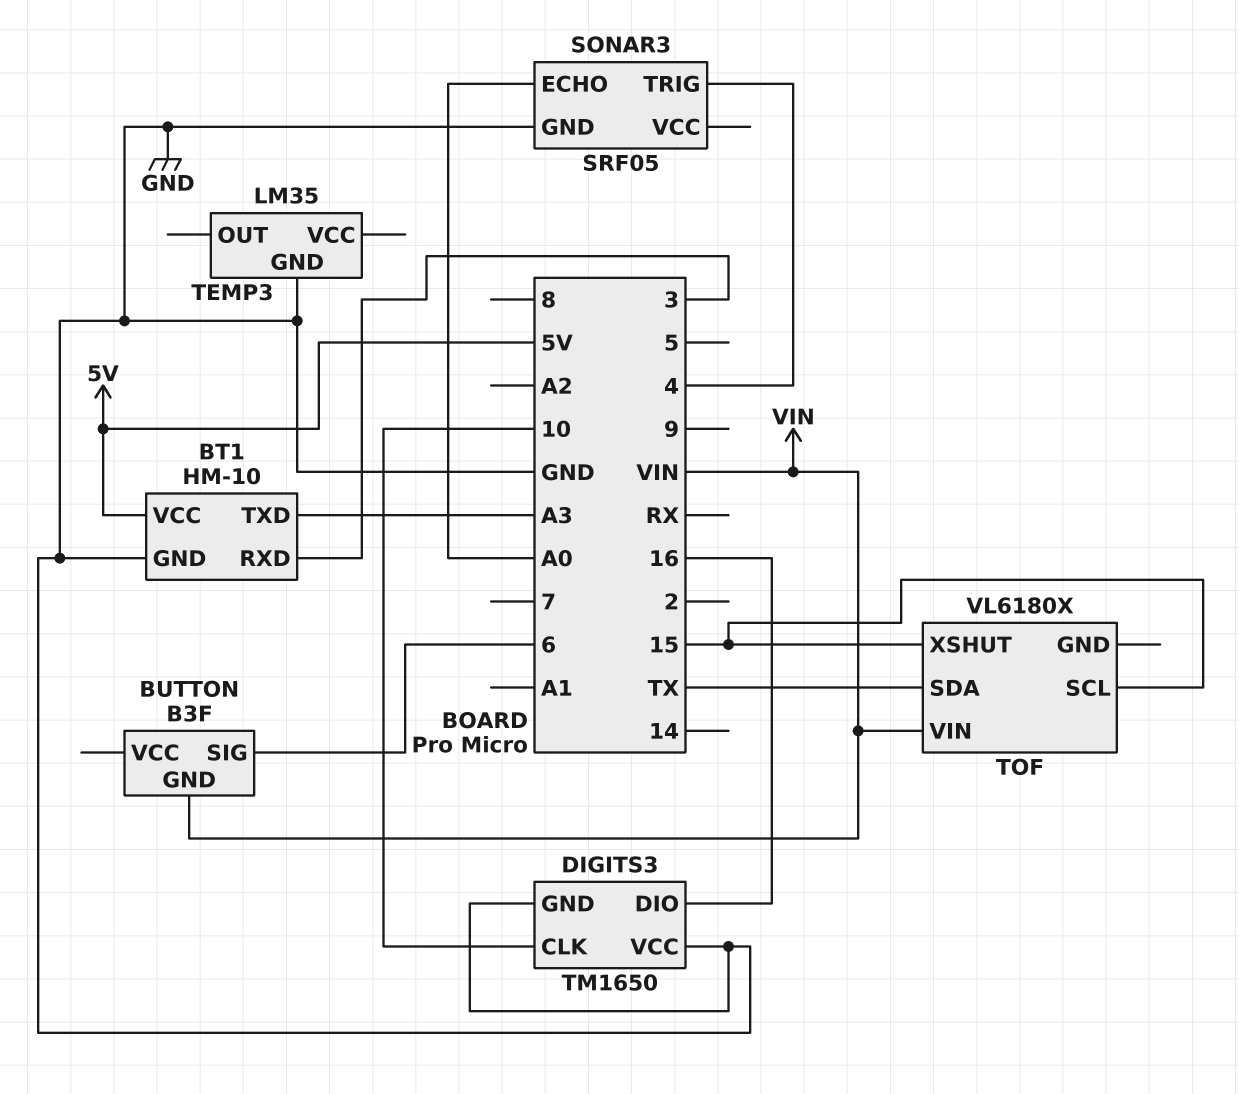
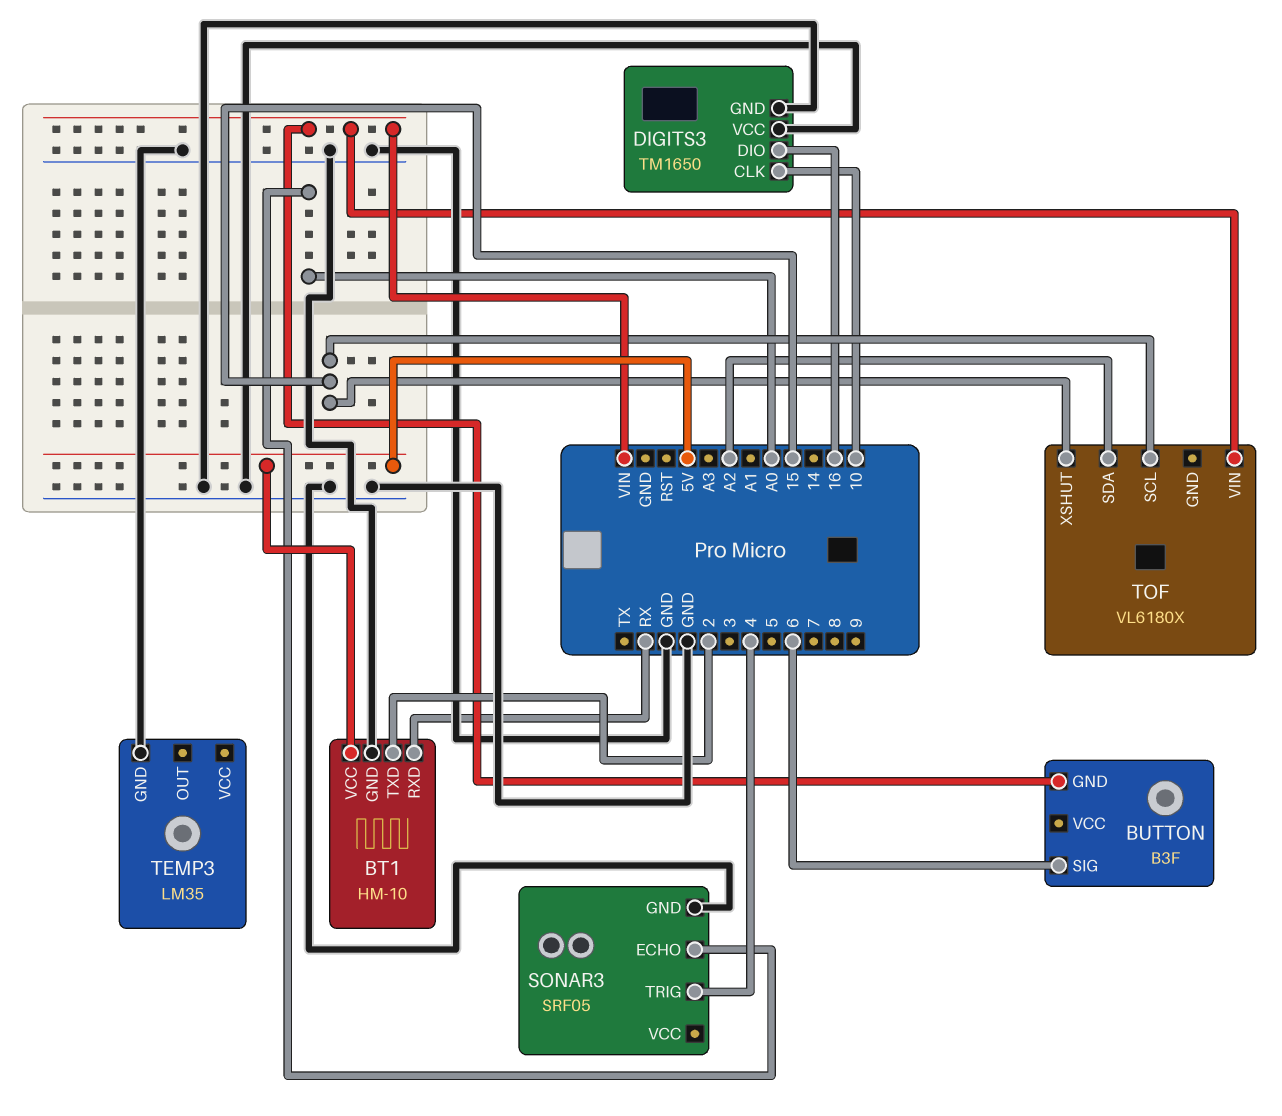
BT1 pin RXD: 3 -> RX
BT1 pin TXD: A3 -> 2
TOF pin SDA: TX -> A2

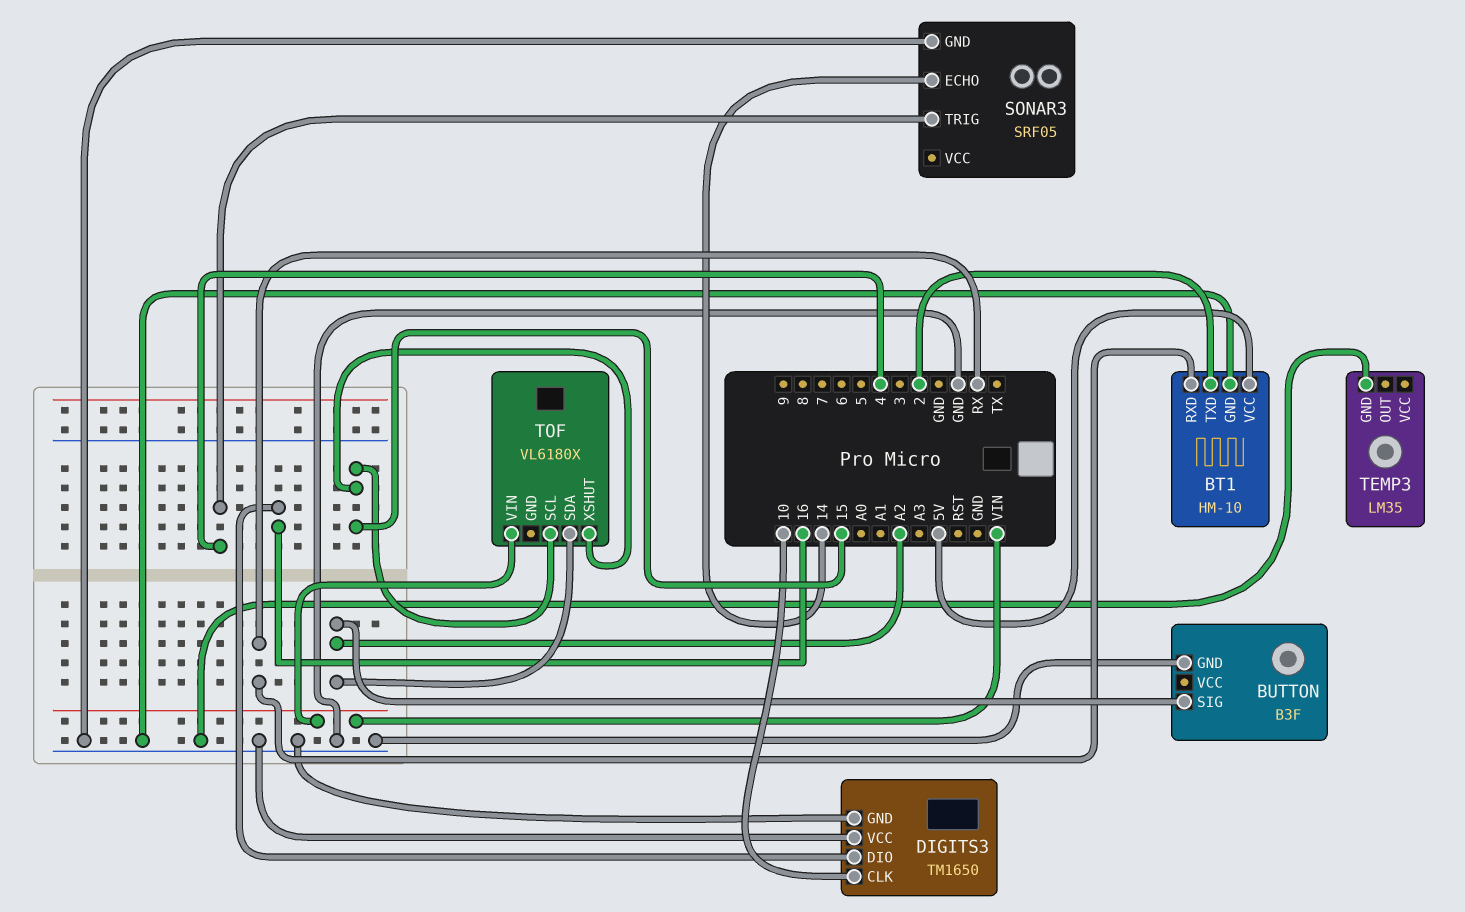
BUTTON pin GND: VIN -> GND
BUTTON pin SIG: 6 -> A2
SONAR3 pin ECHO: A0 -> 14

